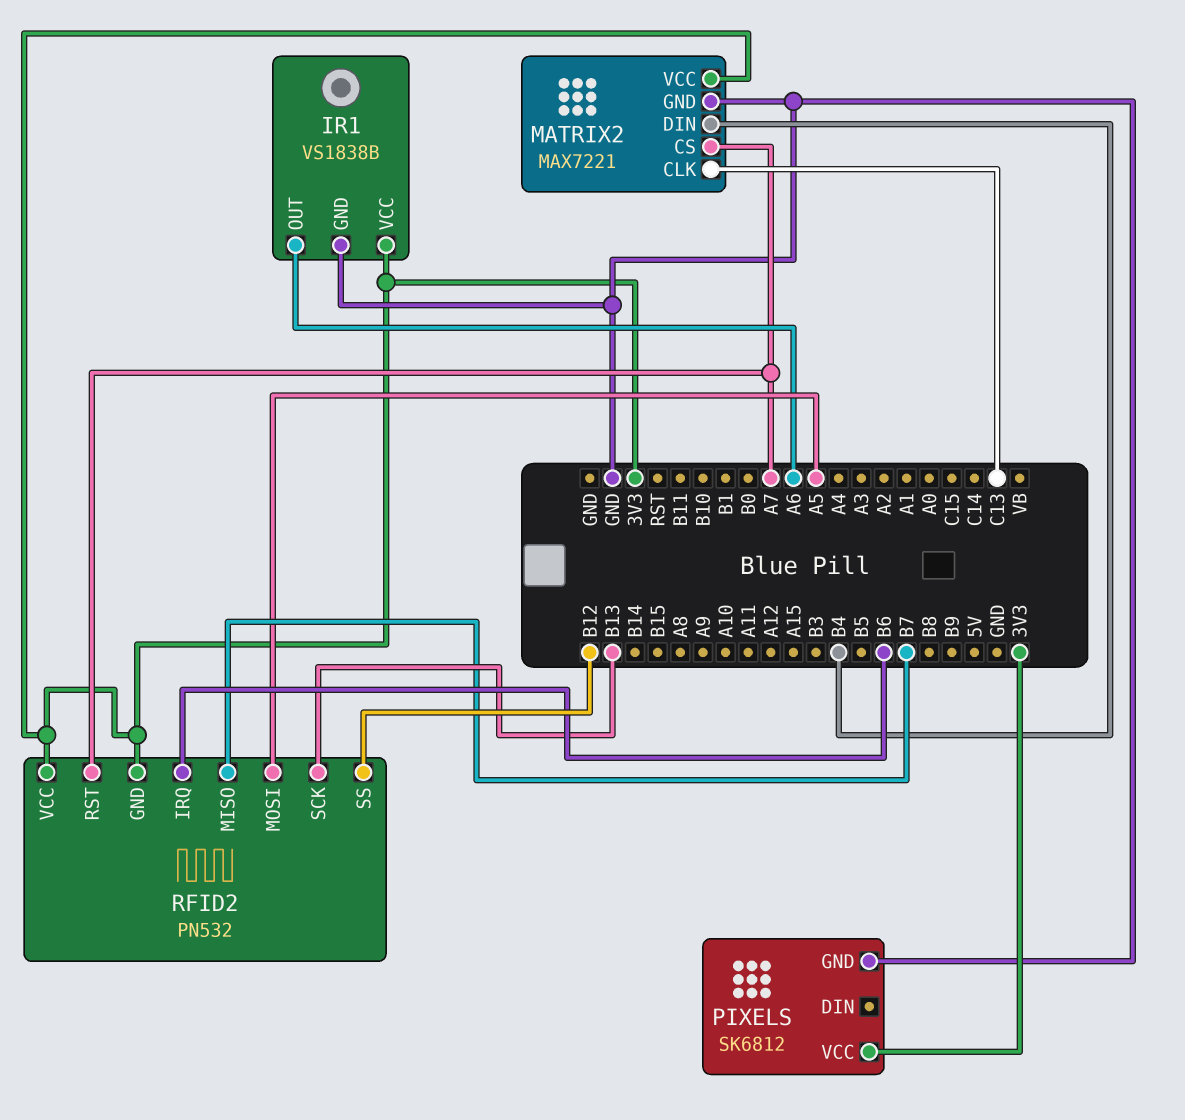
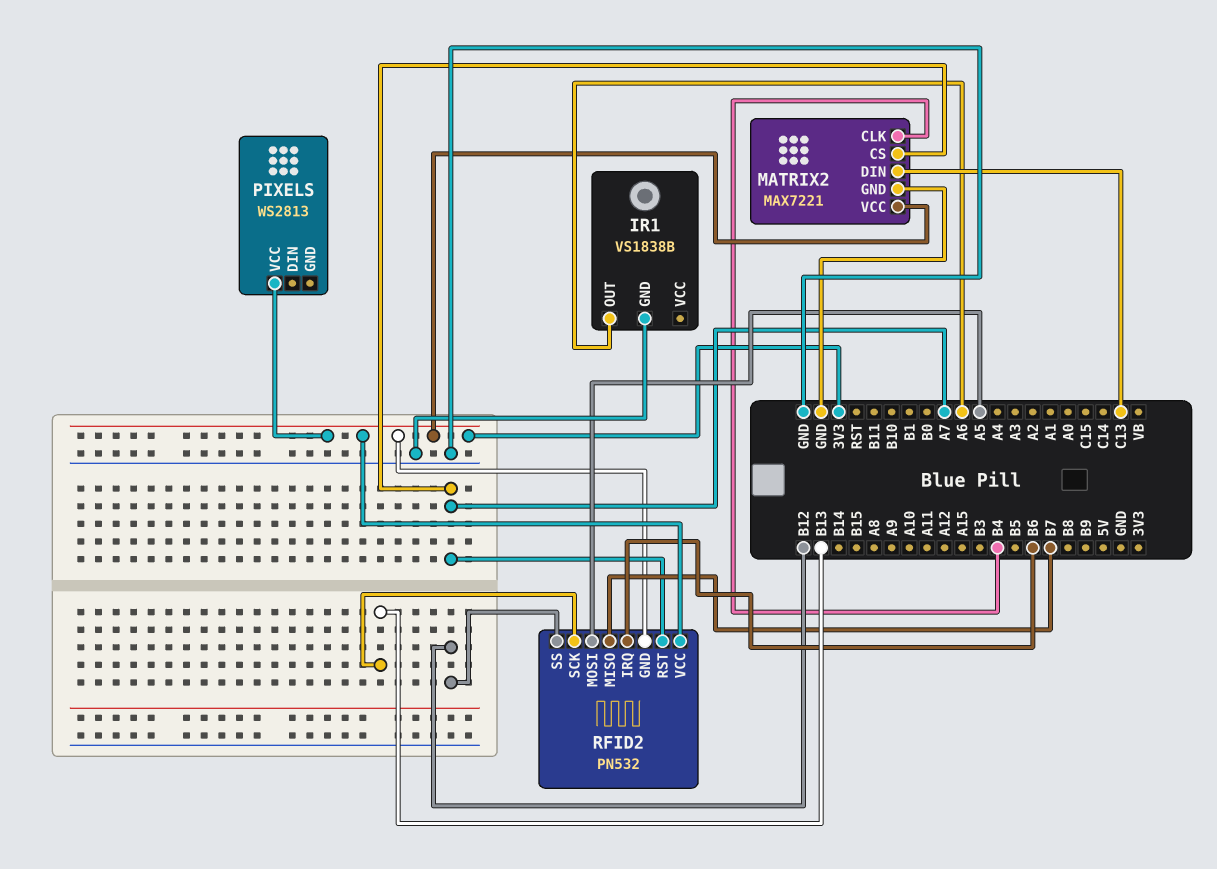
IR1 pin VCC: 3V3 -> none
MATRIX2 pin CLK: C13 -> B4
MATRIX2 pin DIN: B4 -> C13
PIXELS: SK6812 -> WS2813
PIXELS pin GND: GND -> none

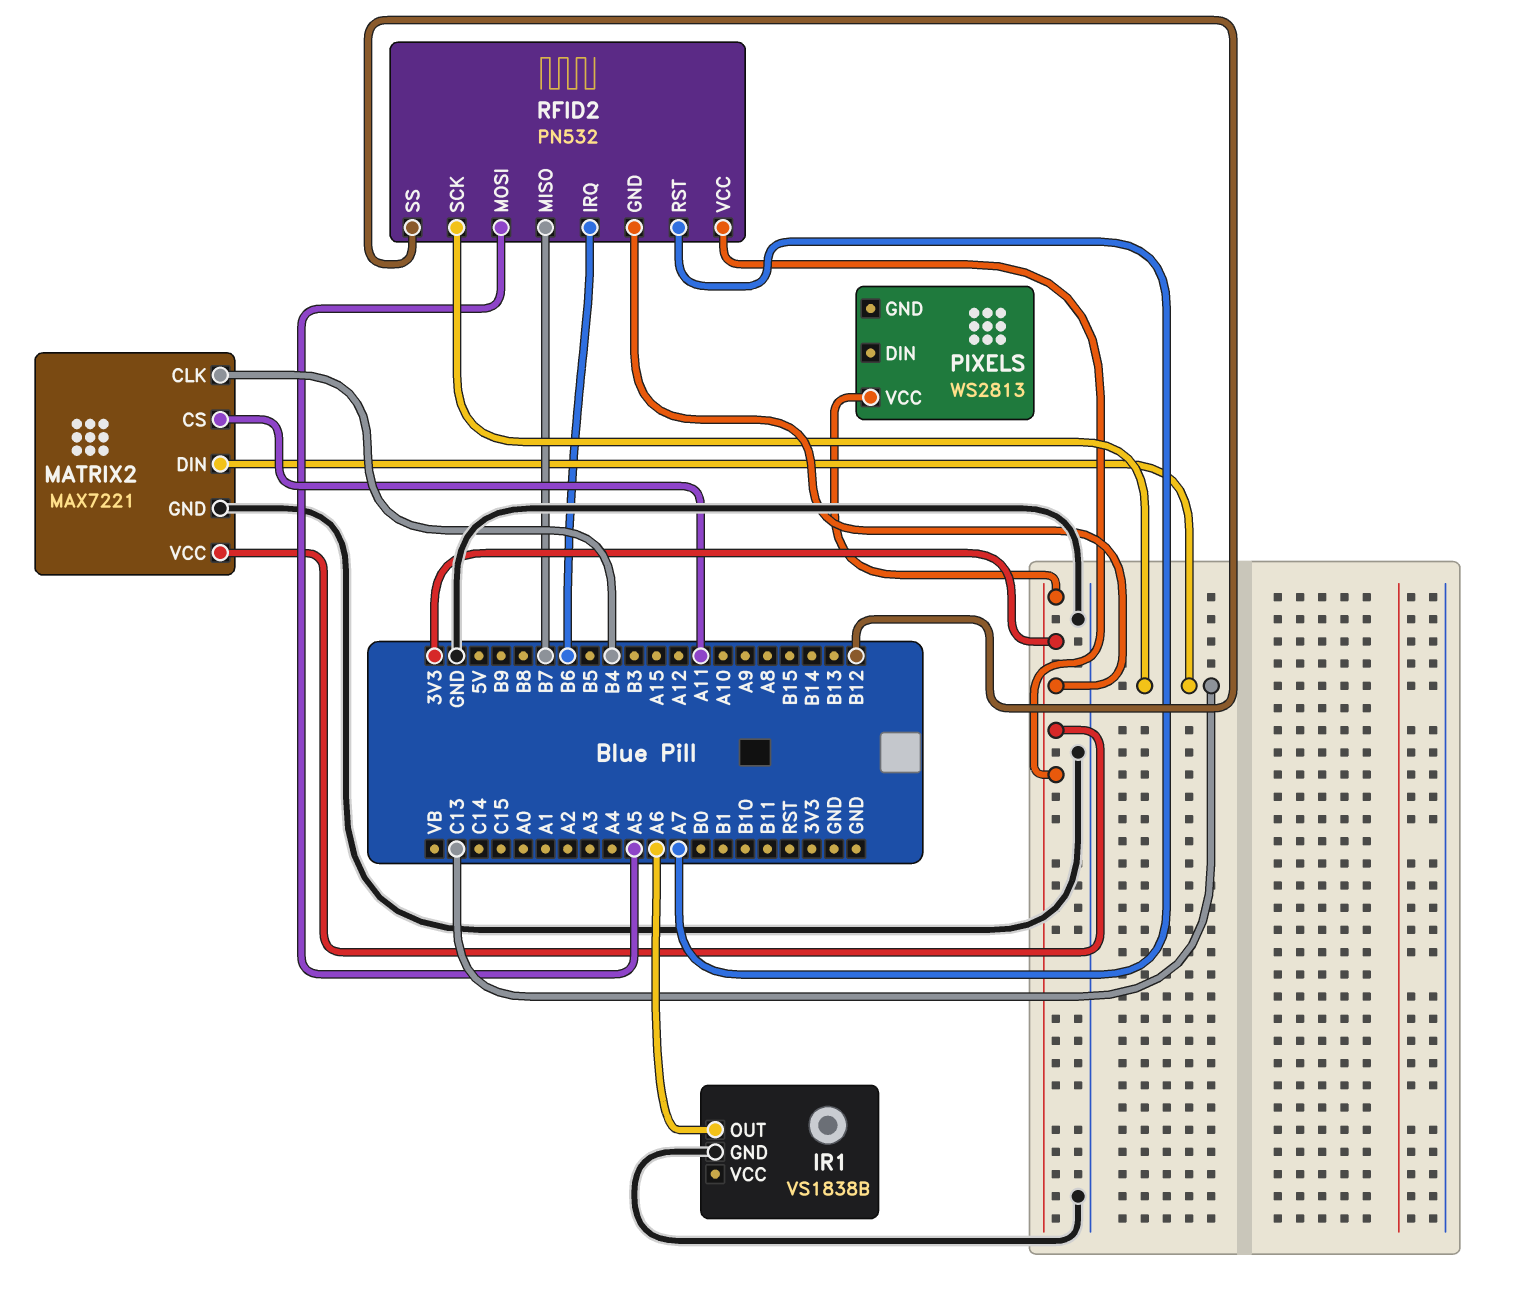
MATRIX2 pin CS: A7 -> A11
RFID2 pin SCK: B13 -> C13

